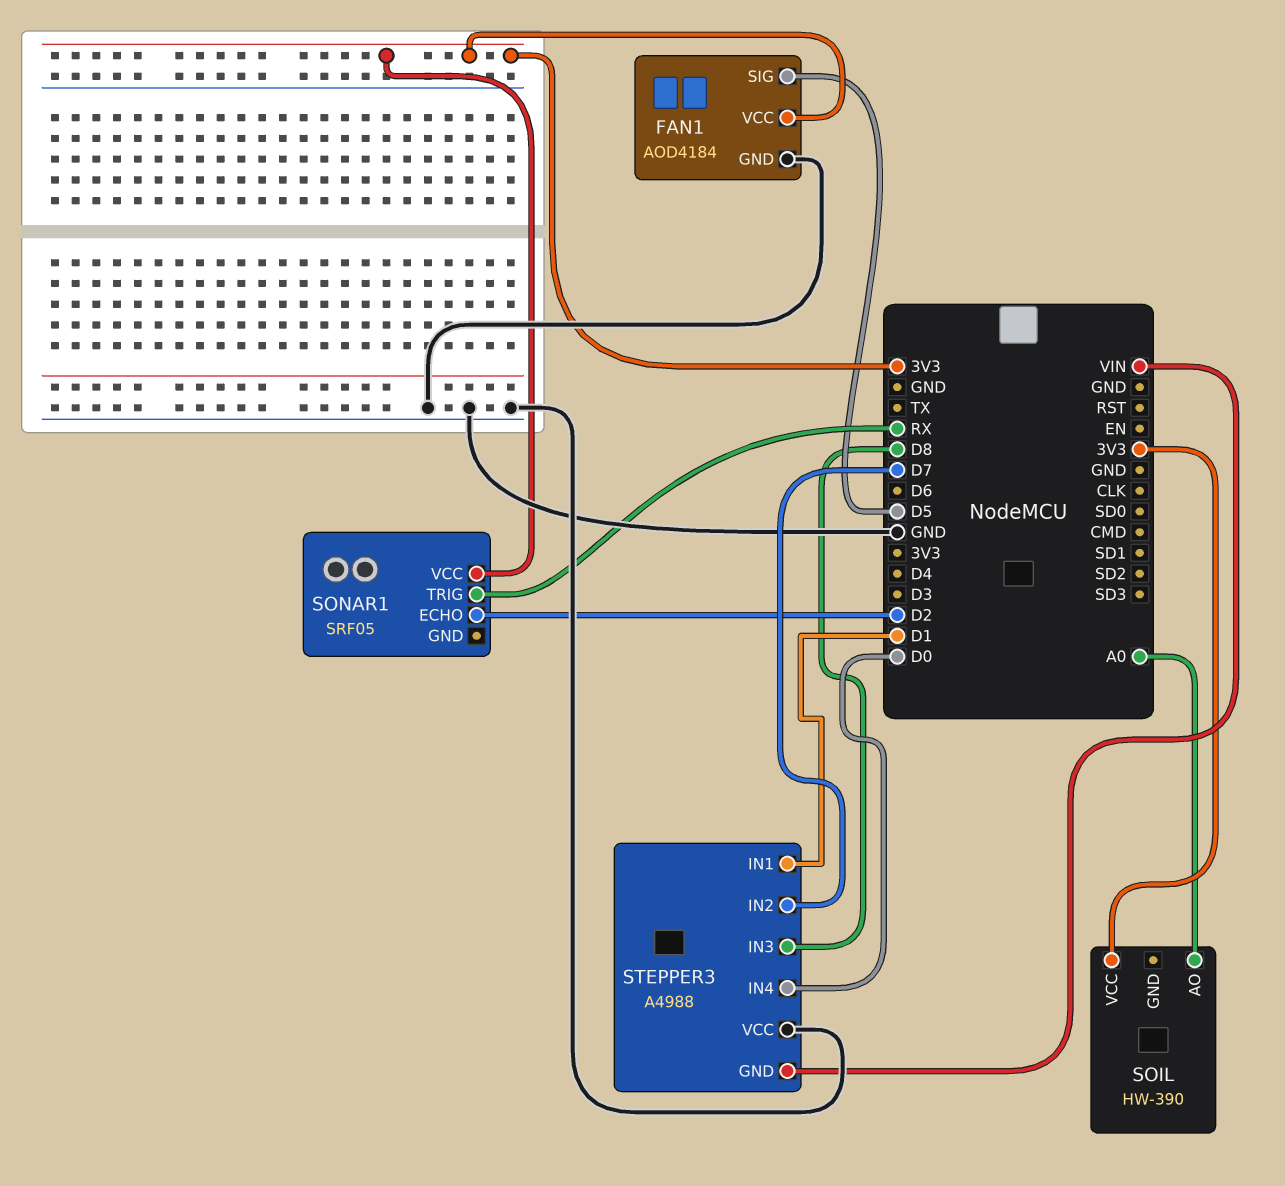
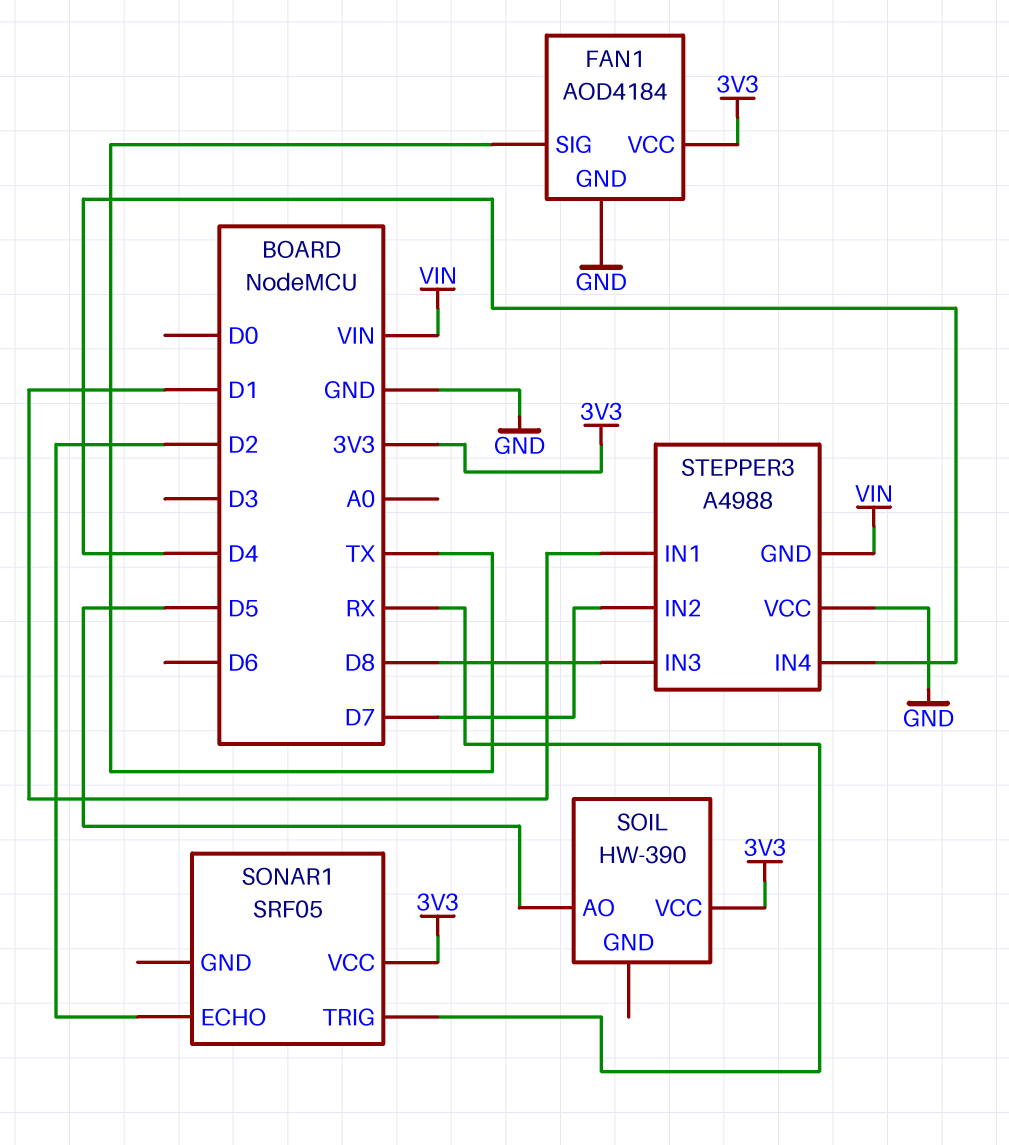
FAN1 pin SIG: D5 -> TX
SOIL pin AO: A0 -> D5
STEPPER3 pin IN4: D0 -> D4

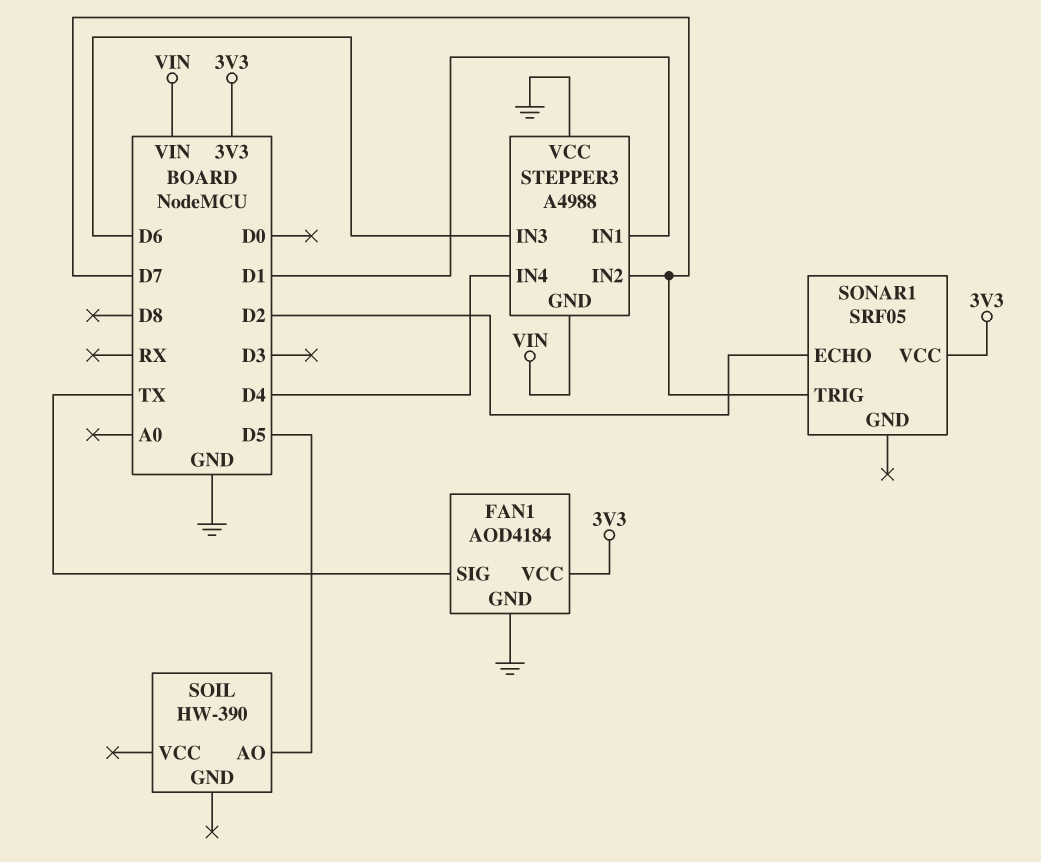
SOIL pin VCC: 3V3 -> none
SONAR1 pin TRIG: RX -> D7
STEPPER3 pin IN3: D8 -> D6

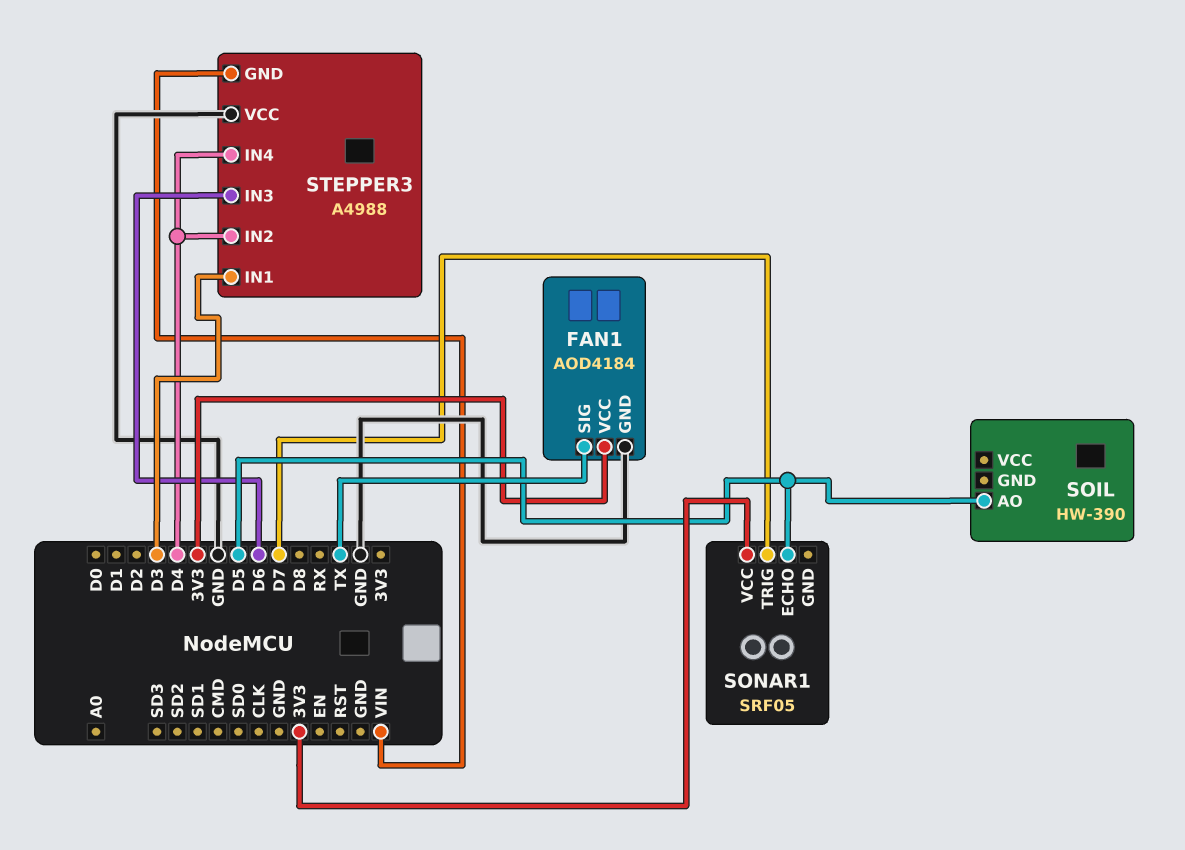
SONAR1 pin ECHO: D2 -> D5
STEPPER3 pin IN1: D1 -> D3
STEPPER3 pin IN2: D7 -> D4

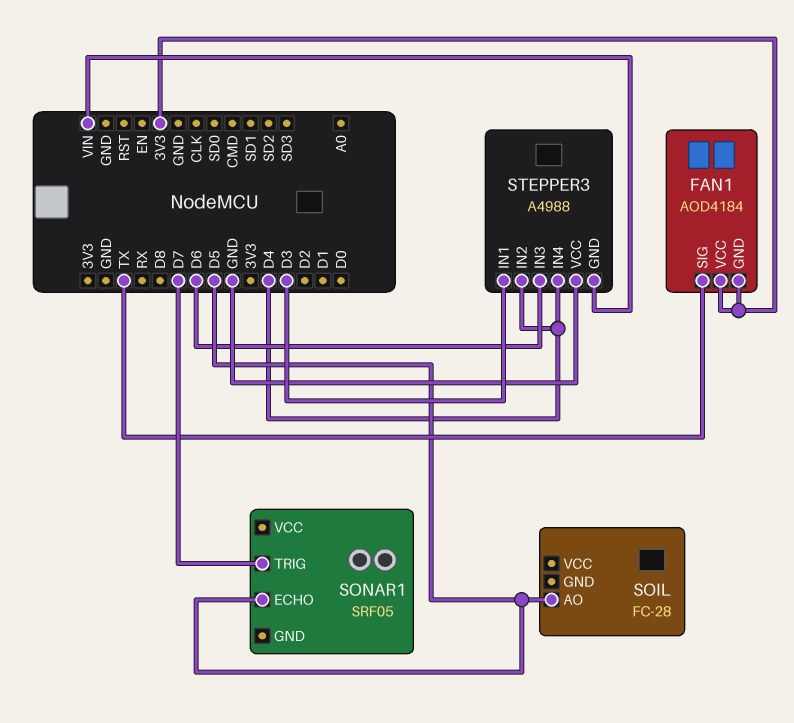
FAN1 pin GND: GND -> 3V3
SOIL: HW-390 -> FC-28
SONAR1 pin VCC: 3V3 -> none

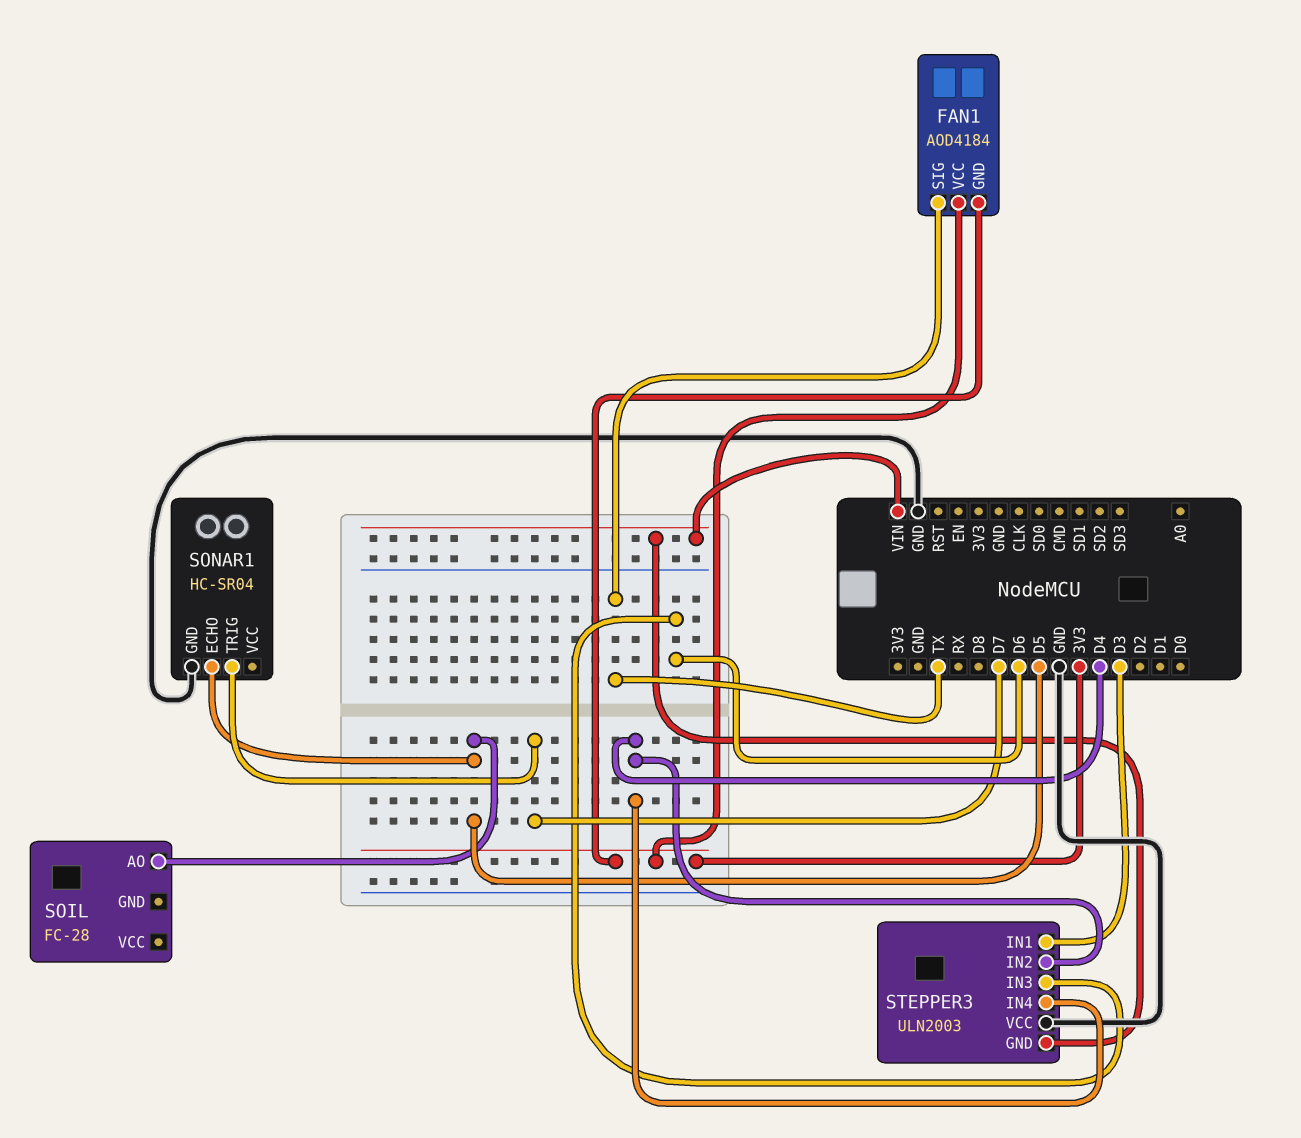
SONAR1: SRF05 -> HC-SR04
SONAR1 pin GND: none -> GND
STEPPER3: A4988 -> ULN2003

